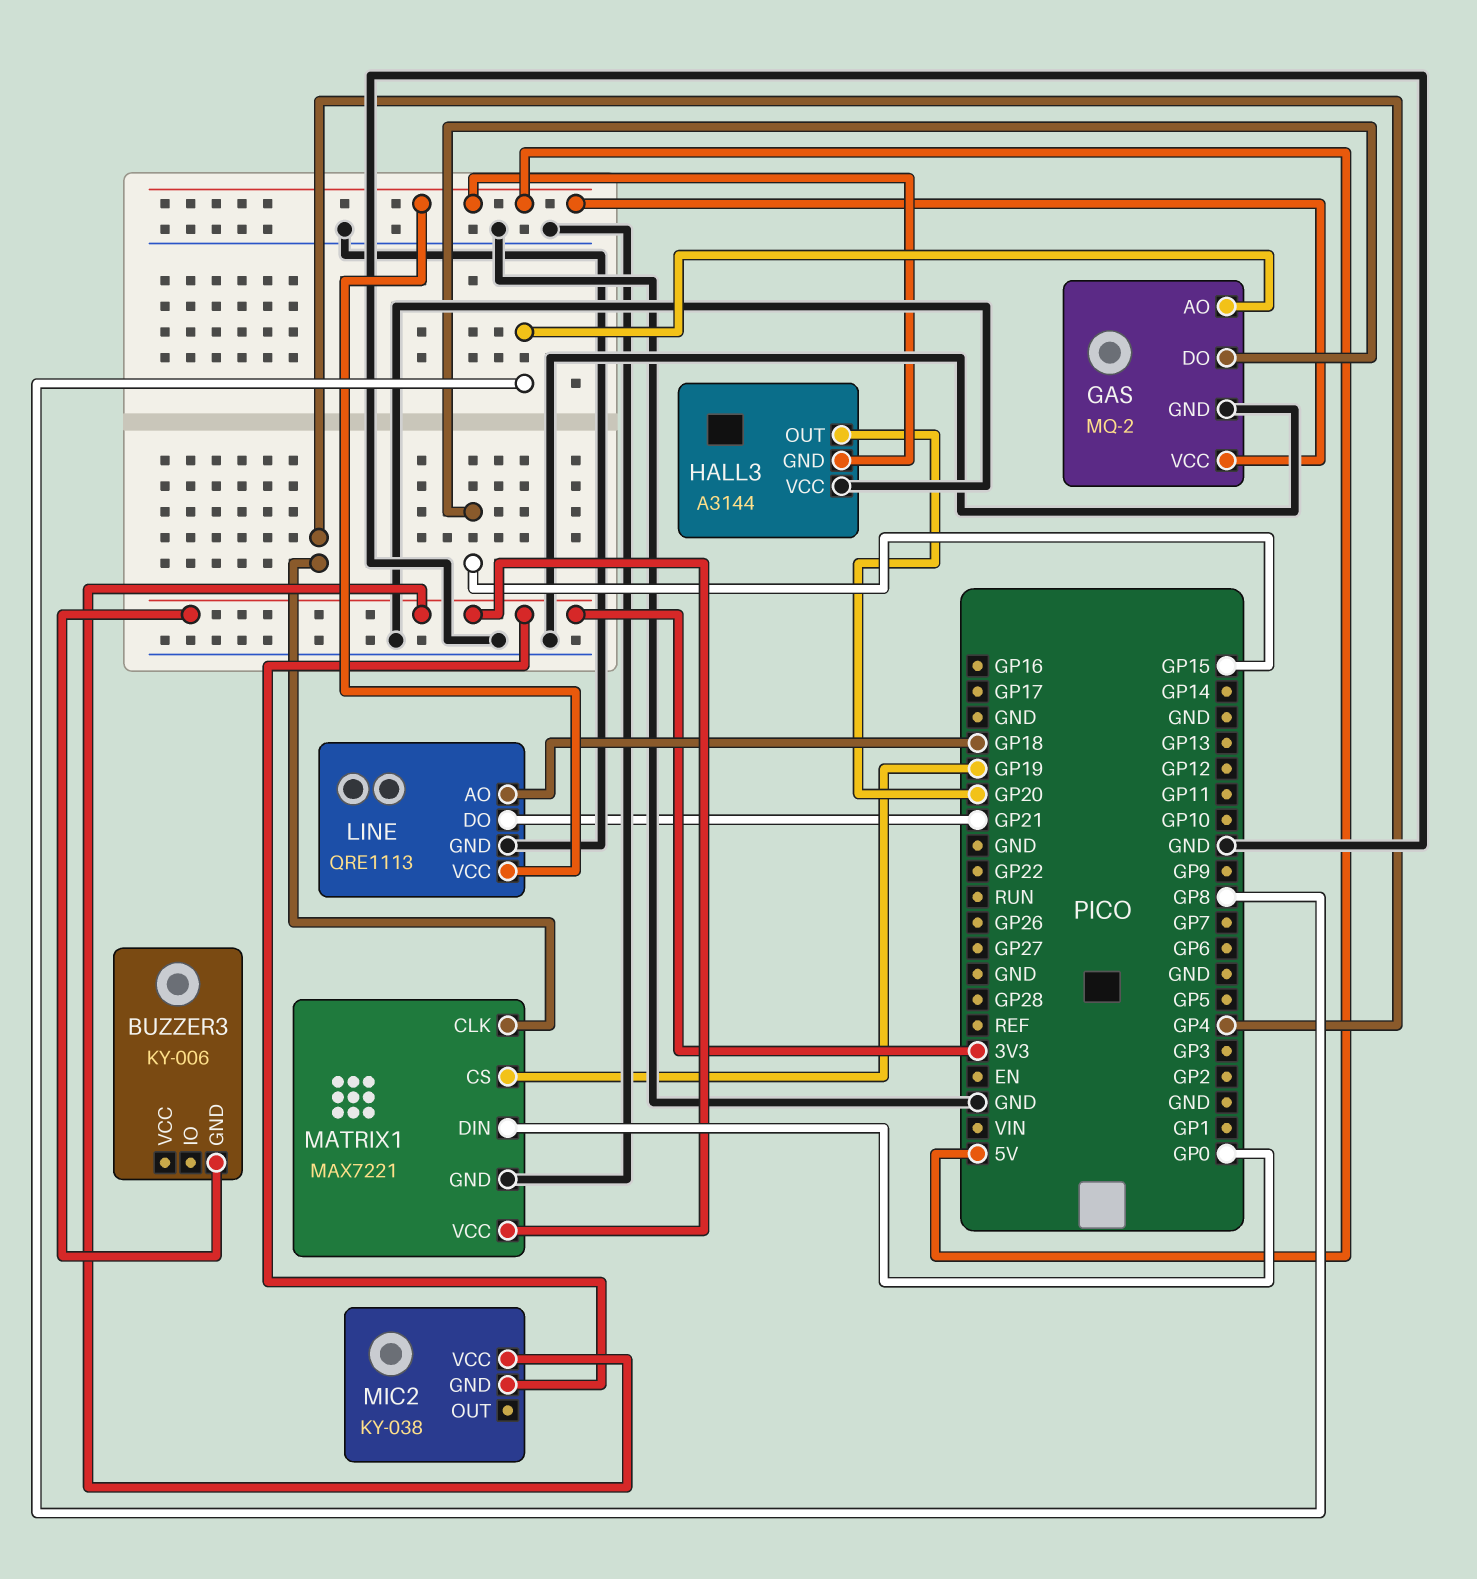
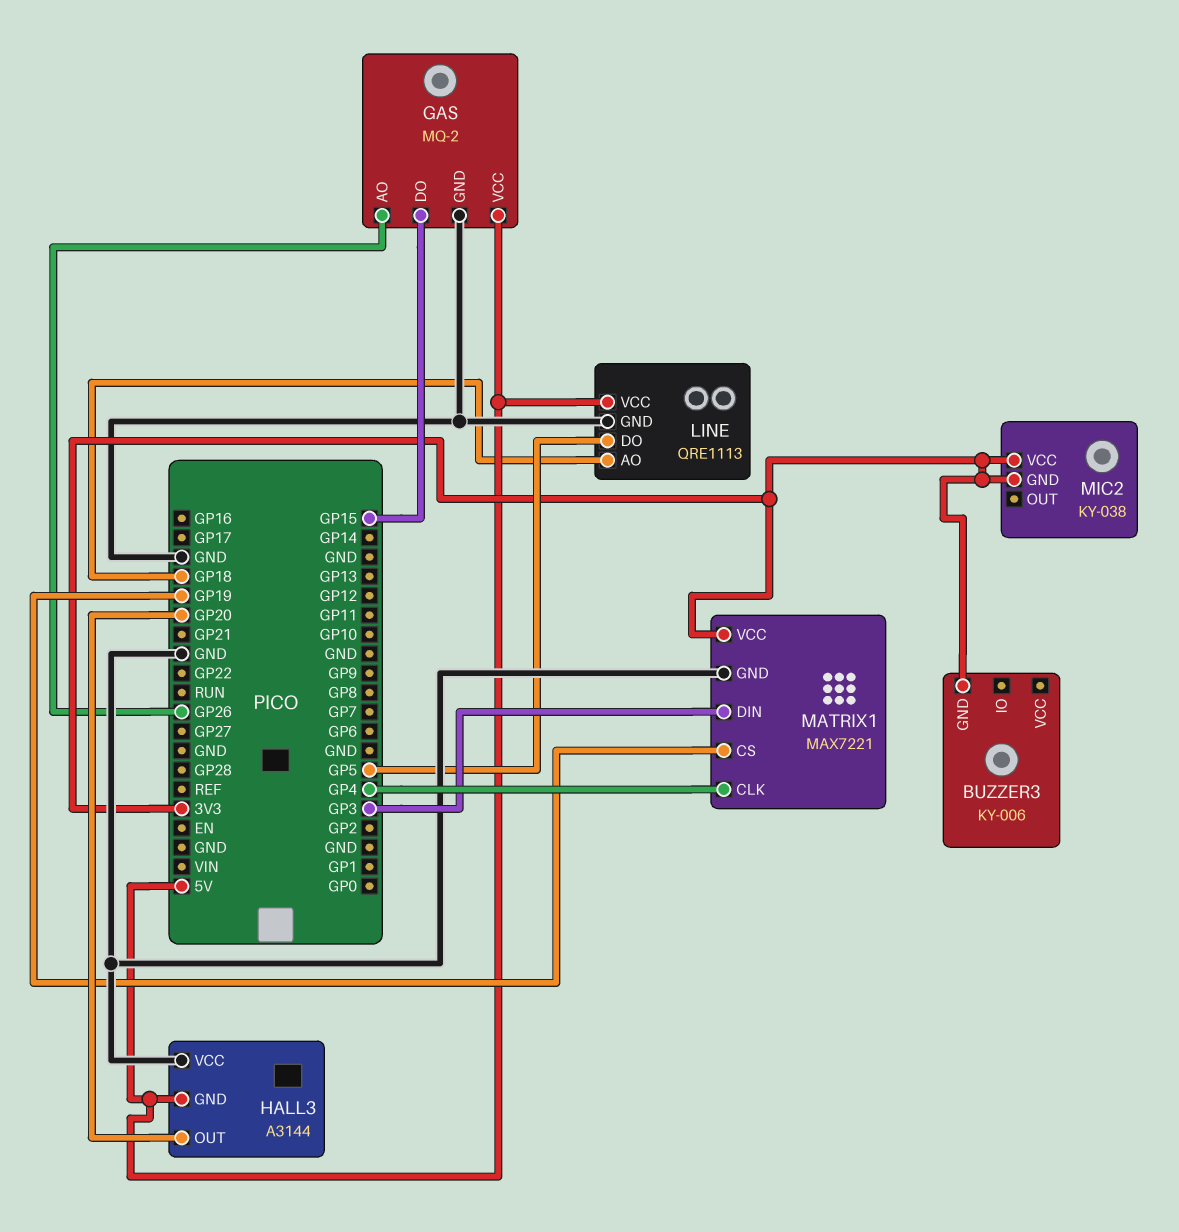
GAS pin AO: GP8 -> GP26
LINE pin DO: GP21 -> GP5
MATRIX1 pin DIN: GP0 -> GP3

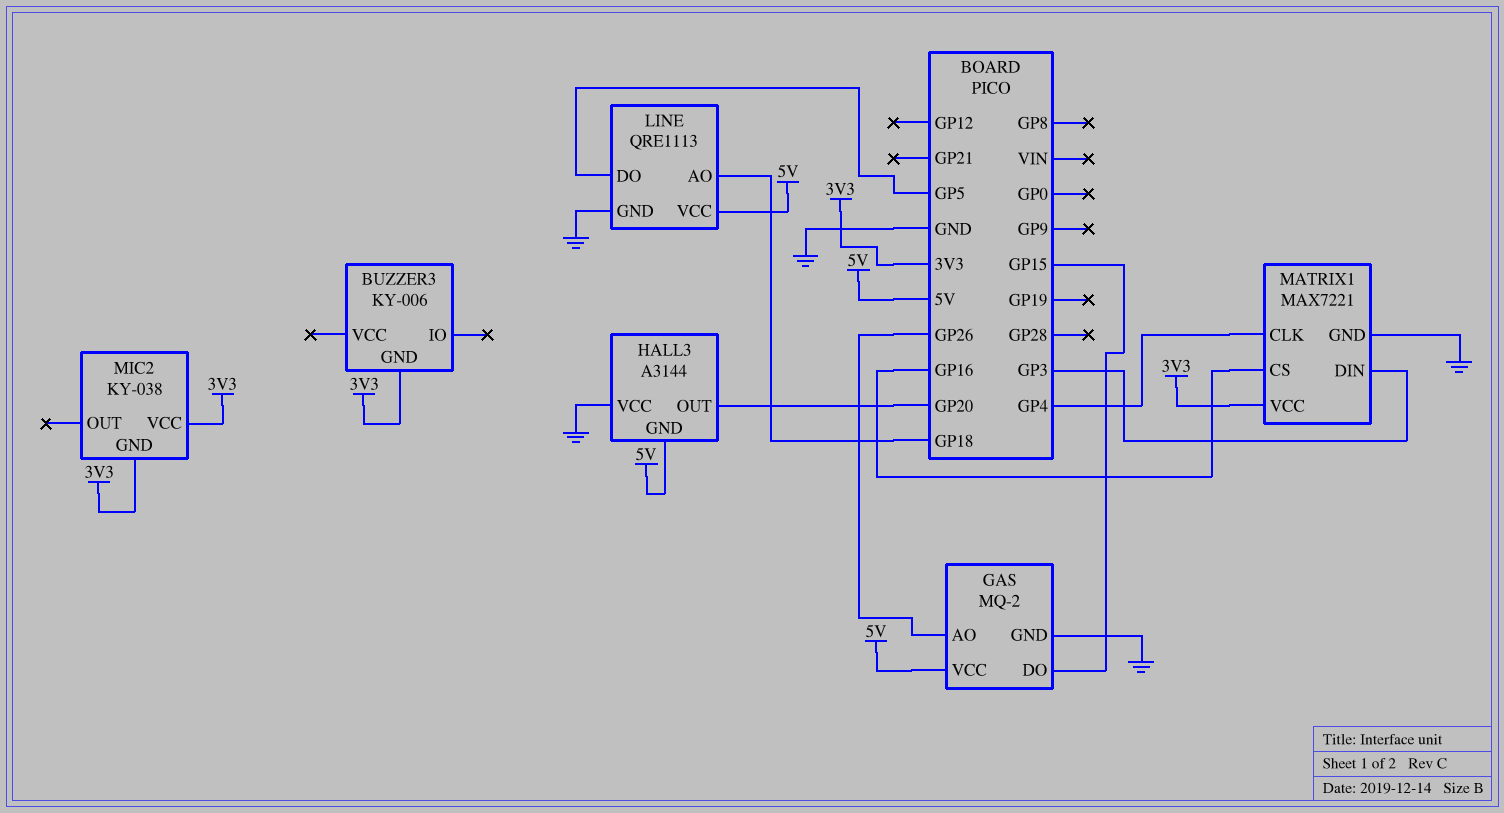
MATRIX1 pin CS: GP19 -> GP16

